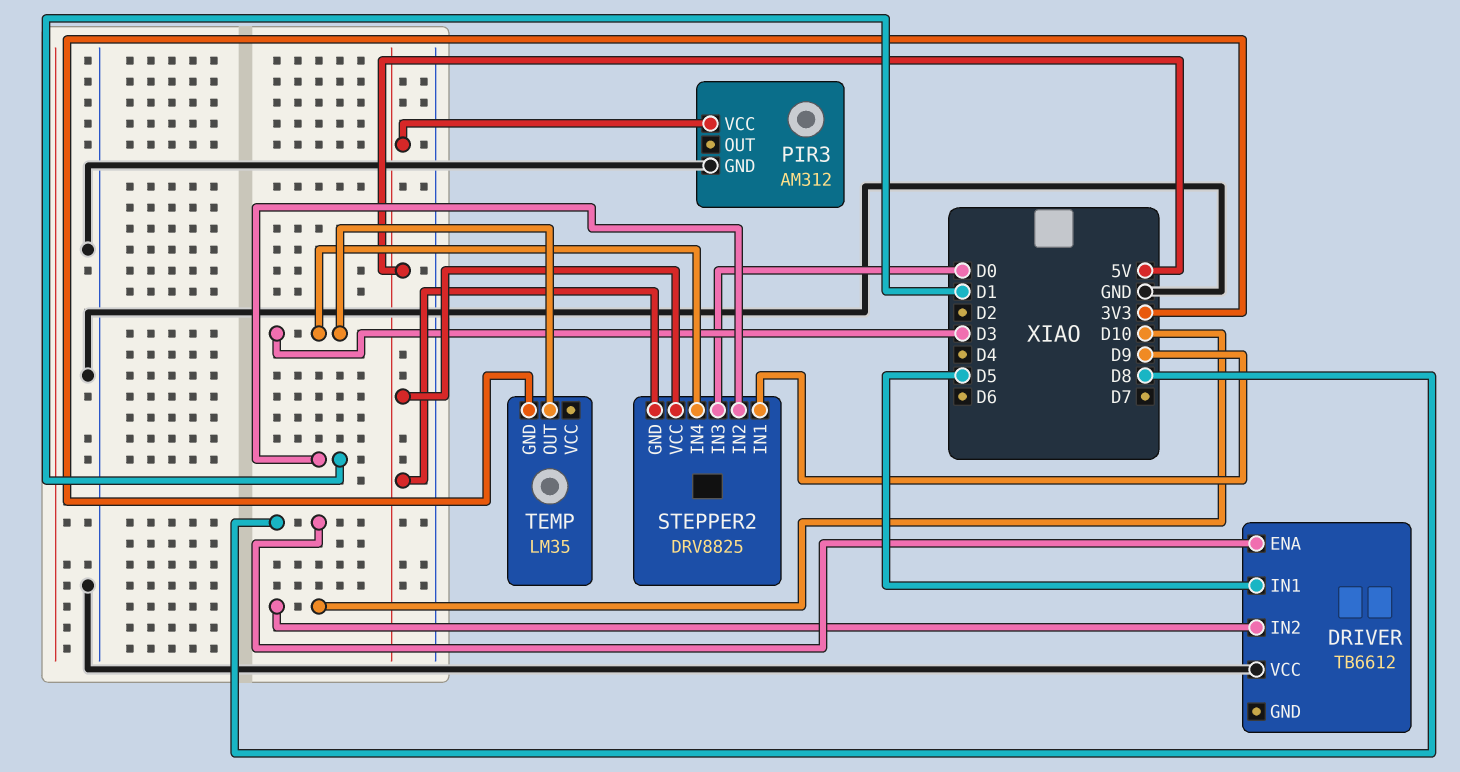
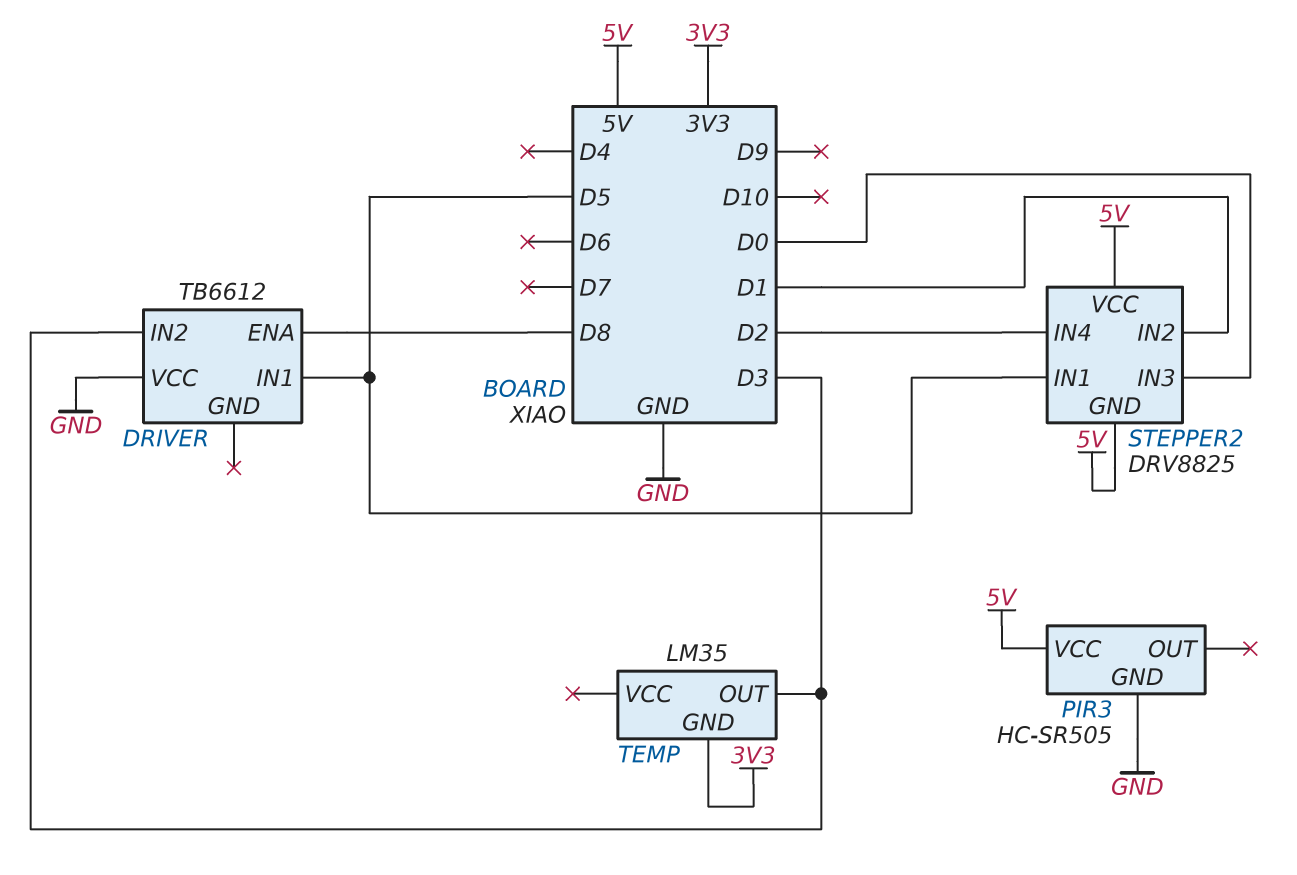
DRIVER pin IN2: D10 -> D3
PIR3: AM312 -> HC-SR505
STEPPER2 pin IN1: D9 -> D5
STEPPER2 pin IN4: D3 -> D2

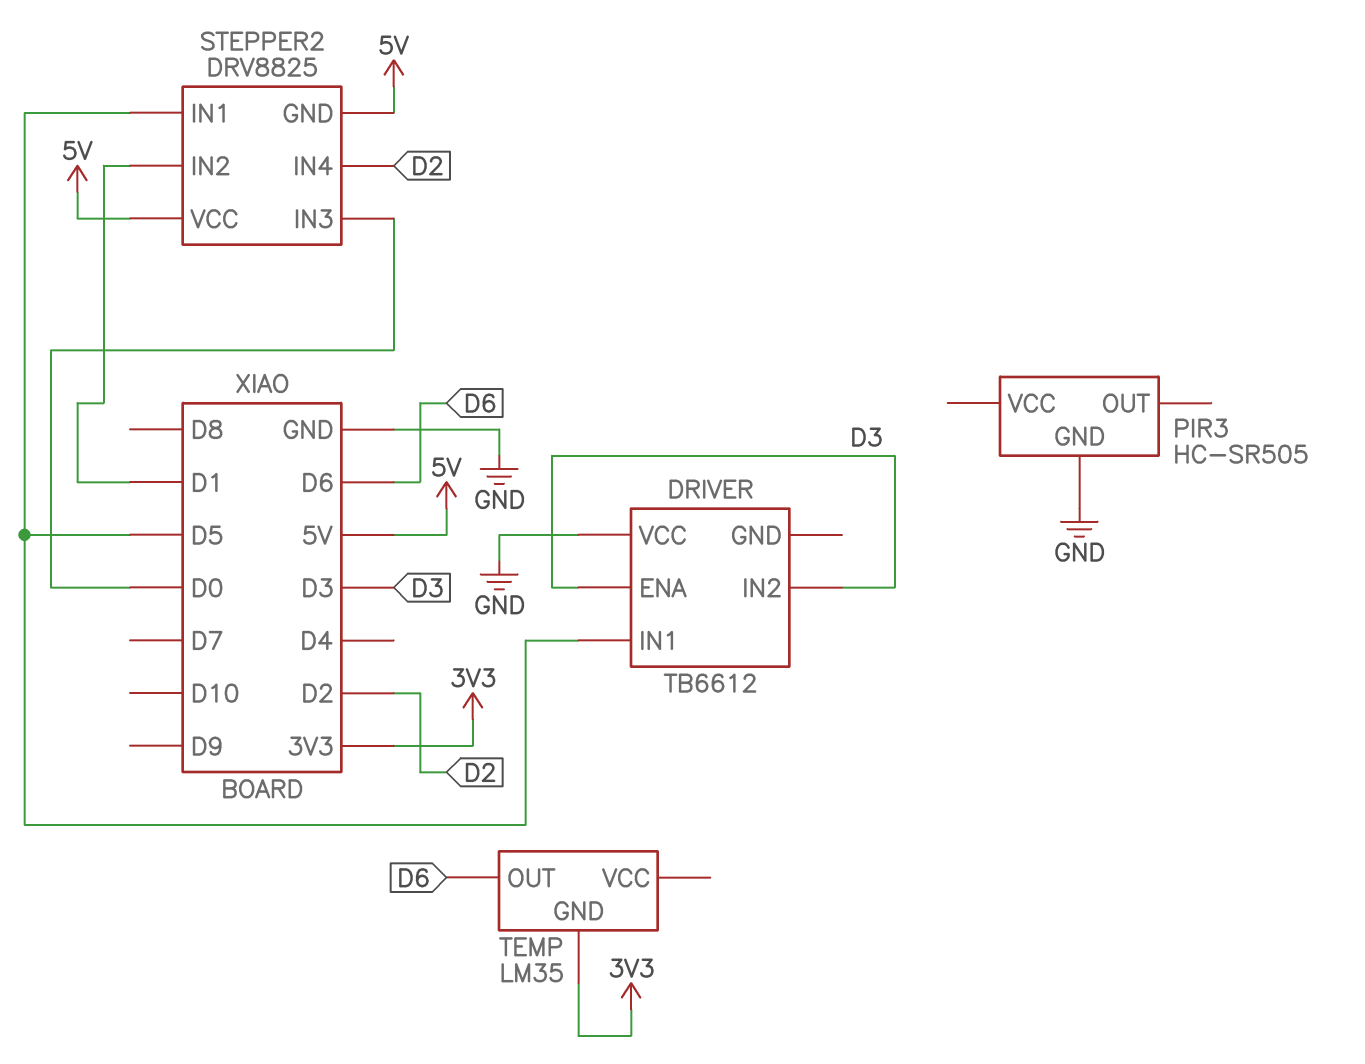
DRIVER pin ENA: D8 -> D3
PIR3 pin VCC: 5V -> none
TEMP pin OUT: D3 -> D6

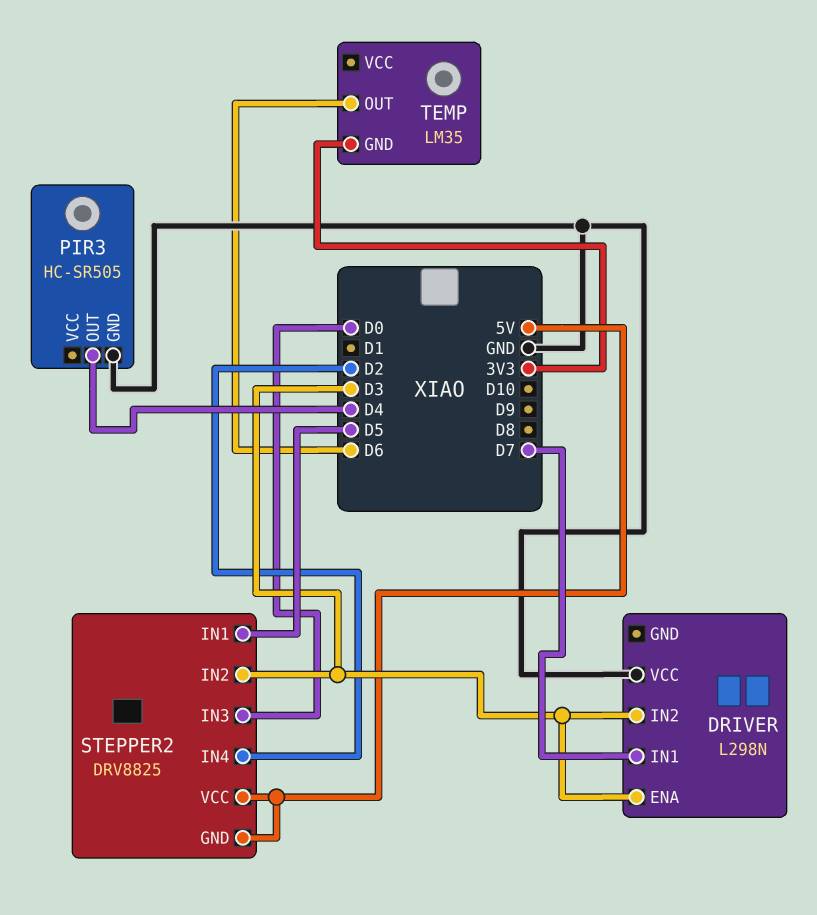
DRIVER: TB6612 -> L298N
DRIVER pin IN1: D5 -> D7
PIR3 pin OUT: none -> D4
STEPPER2 pin IN2: D1 -> D3

